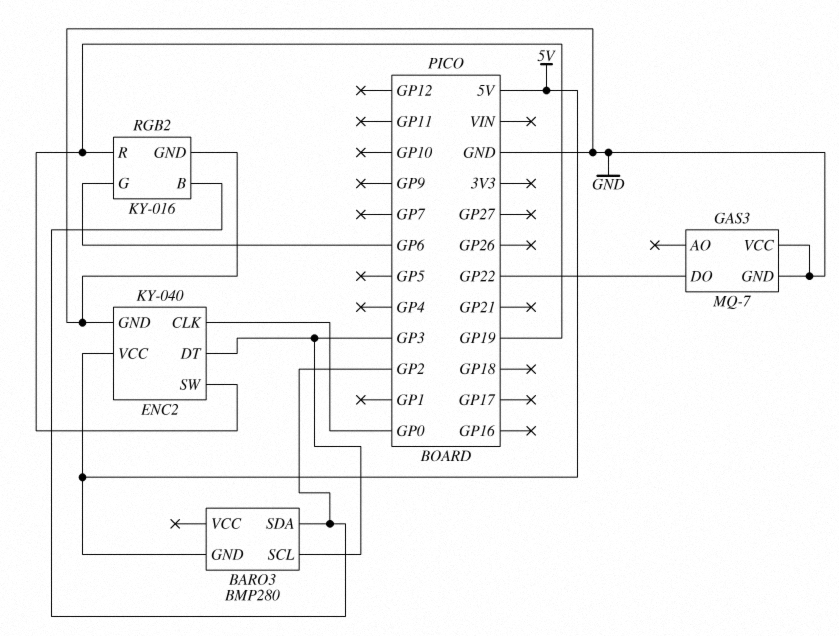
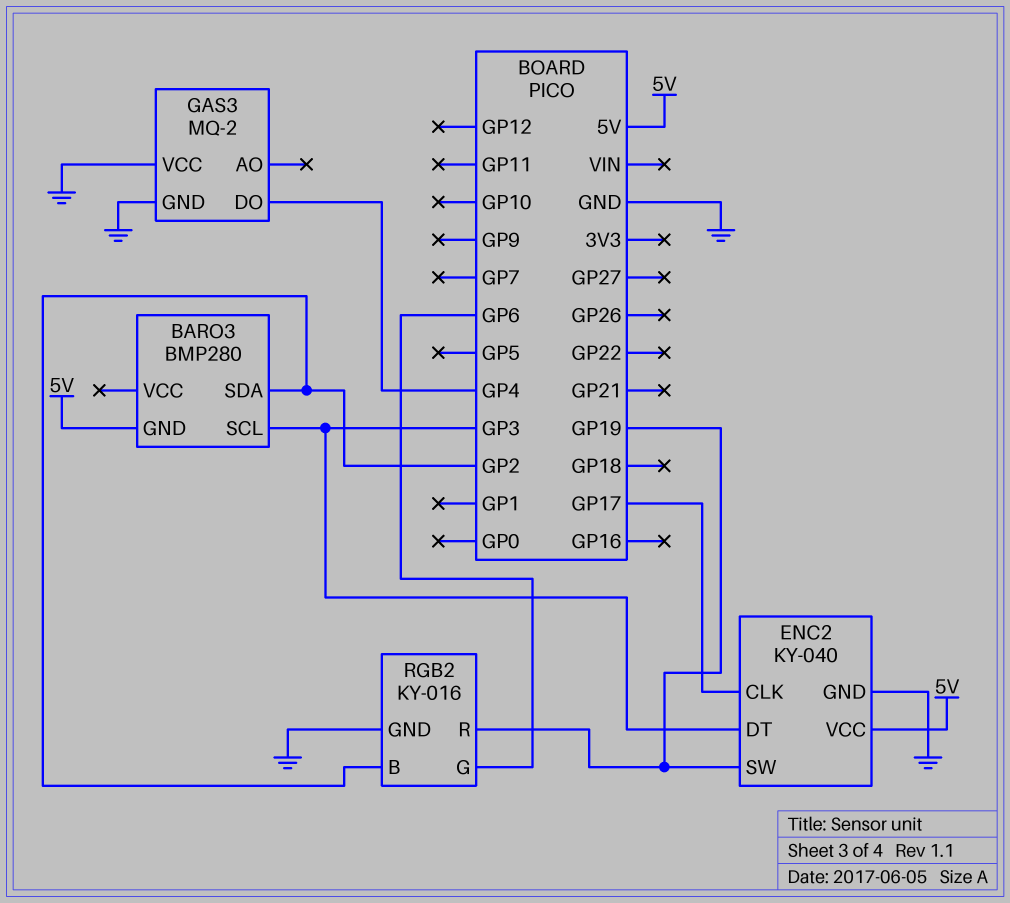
ENC2 pin CLK: GP0 -> GP17
GAS3: MQ-7 -> MQ-2
GAS3 pin DO: GP22 -> GP4

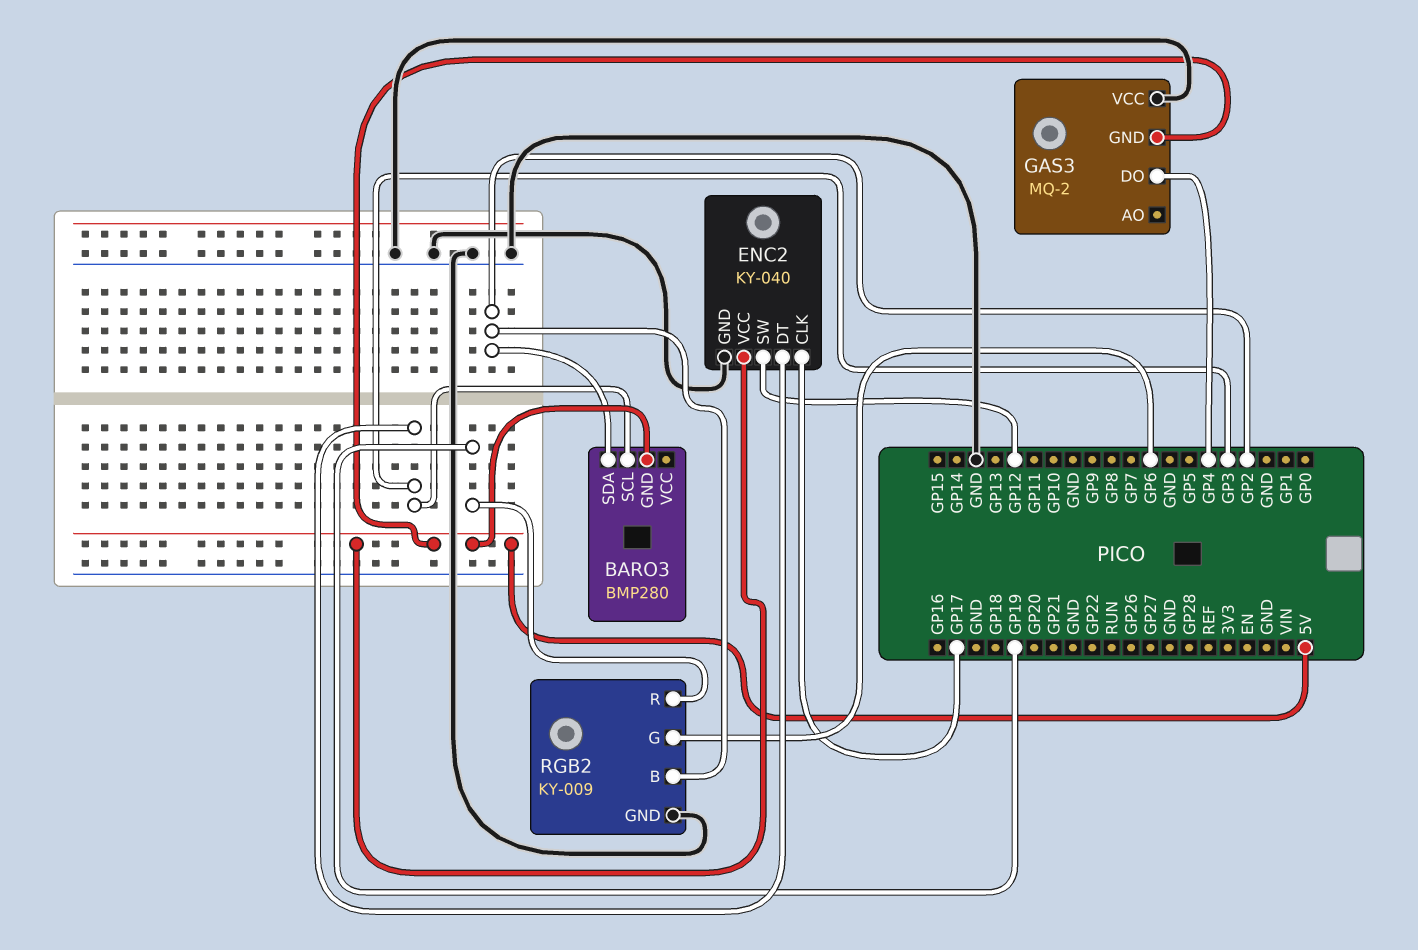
ENC2 pin SW: GP19 -> GP12
GAS3 pin GND: GND -> 5V
RGB2: KY-016 -> KY-009

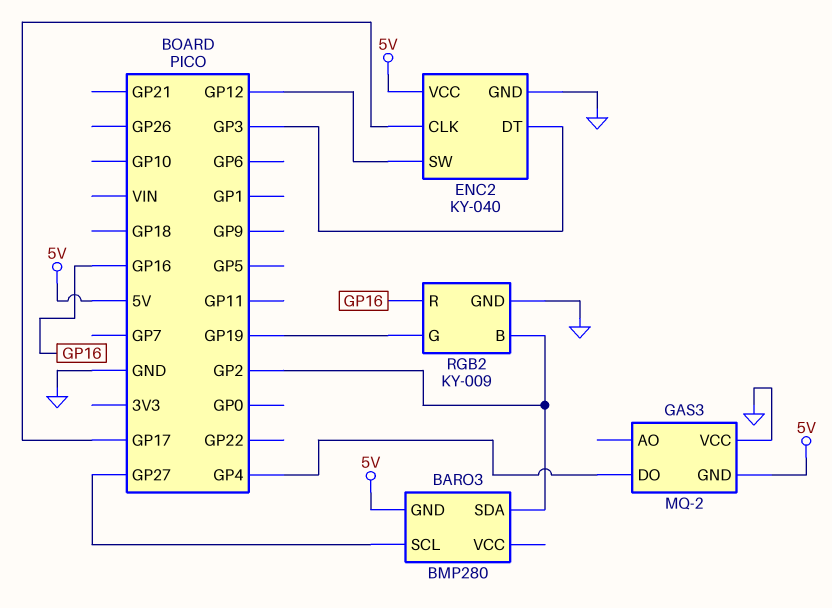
BARO3 pin SCL: GP3 -> GP27
RGB2 pin G: GP6 -> GP19
RGB2 pin R: GP19 -> GP16

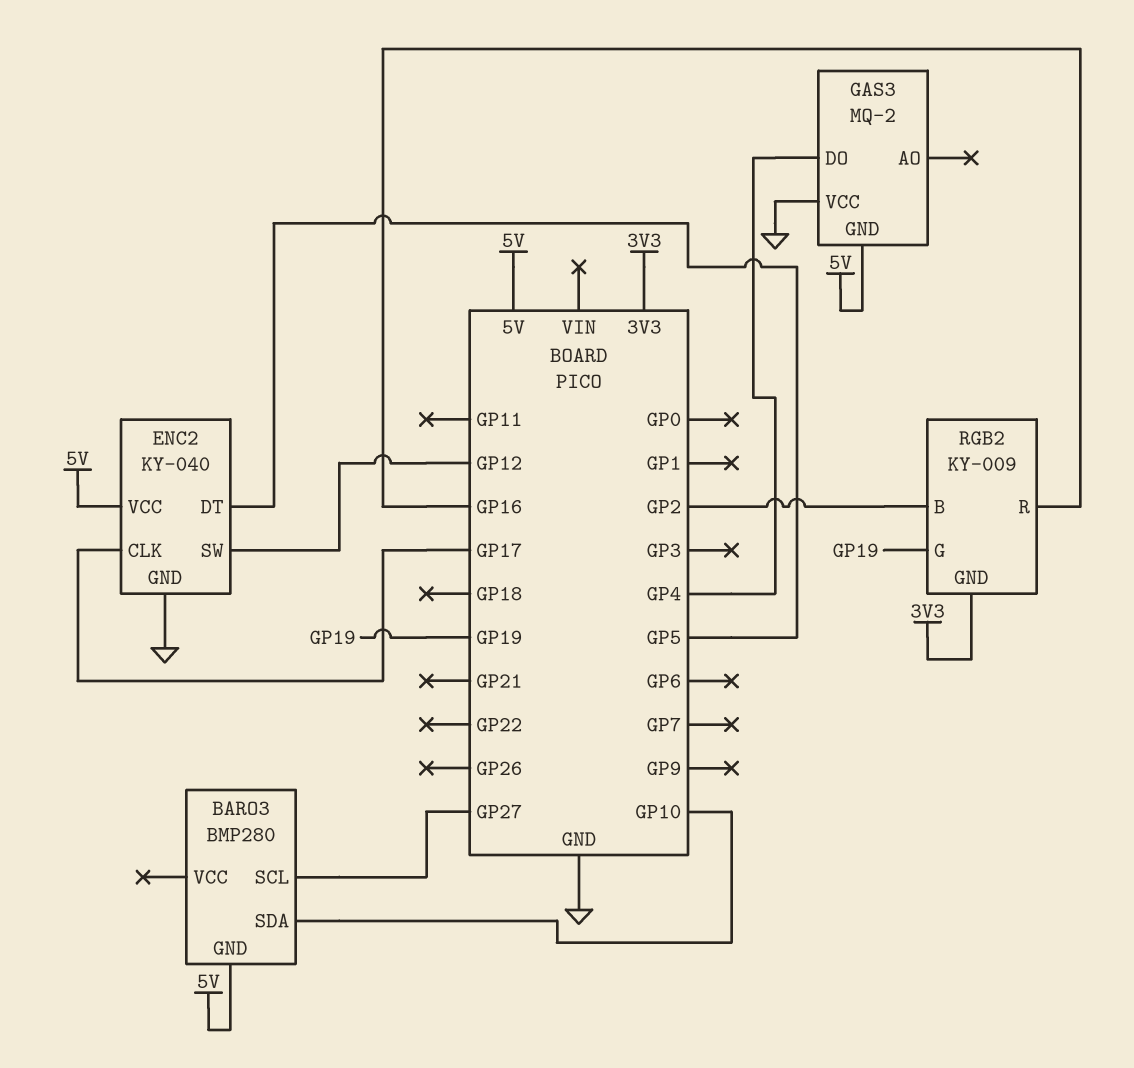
BARO3 pin SDA: GP2 -> GP10
ENC2 pin DT: GP3 -> GP5
RGB2 pin GND: GND -> 3V3

